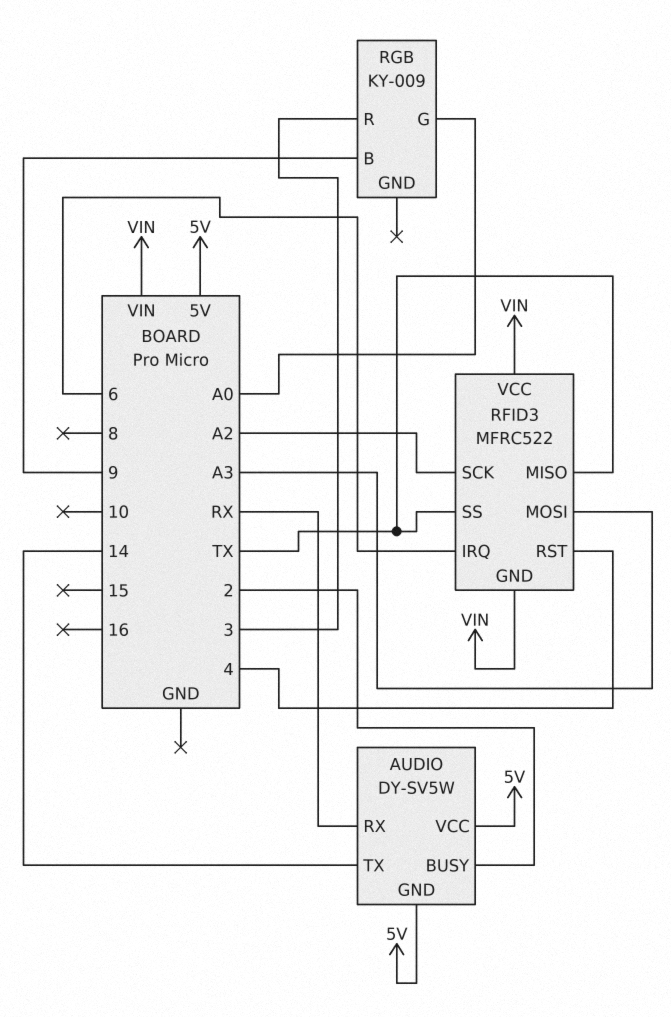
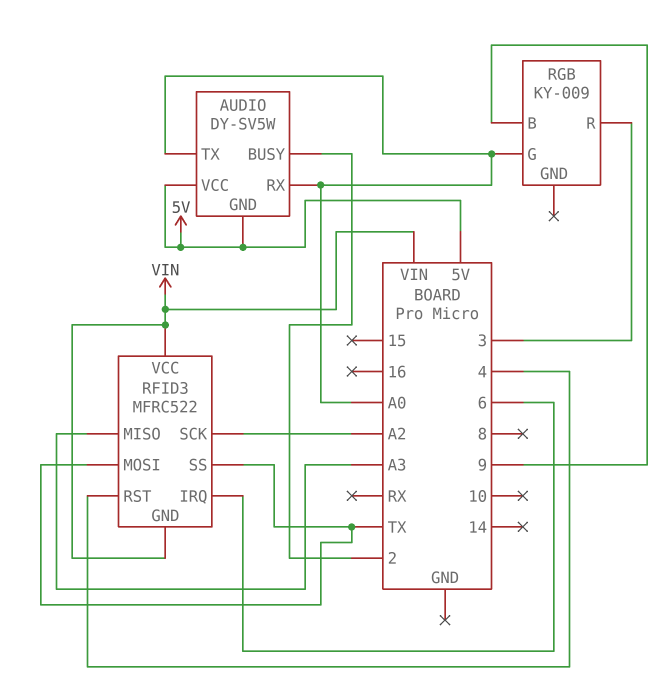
AUDIO pin RX: RX -> A0
AUDIO pin TX: 14 -> A0
RFID3 pin MISO: TX -> A3
RFID3 pin MOSI: A3 -> TX

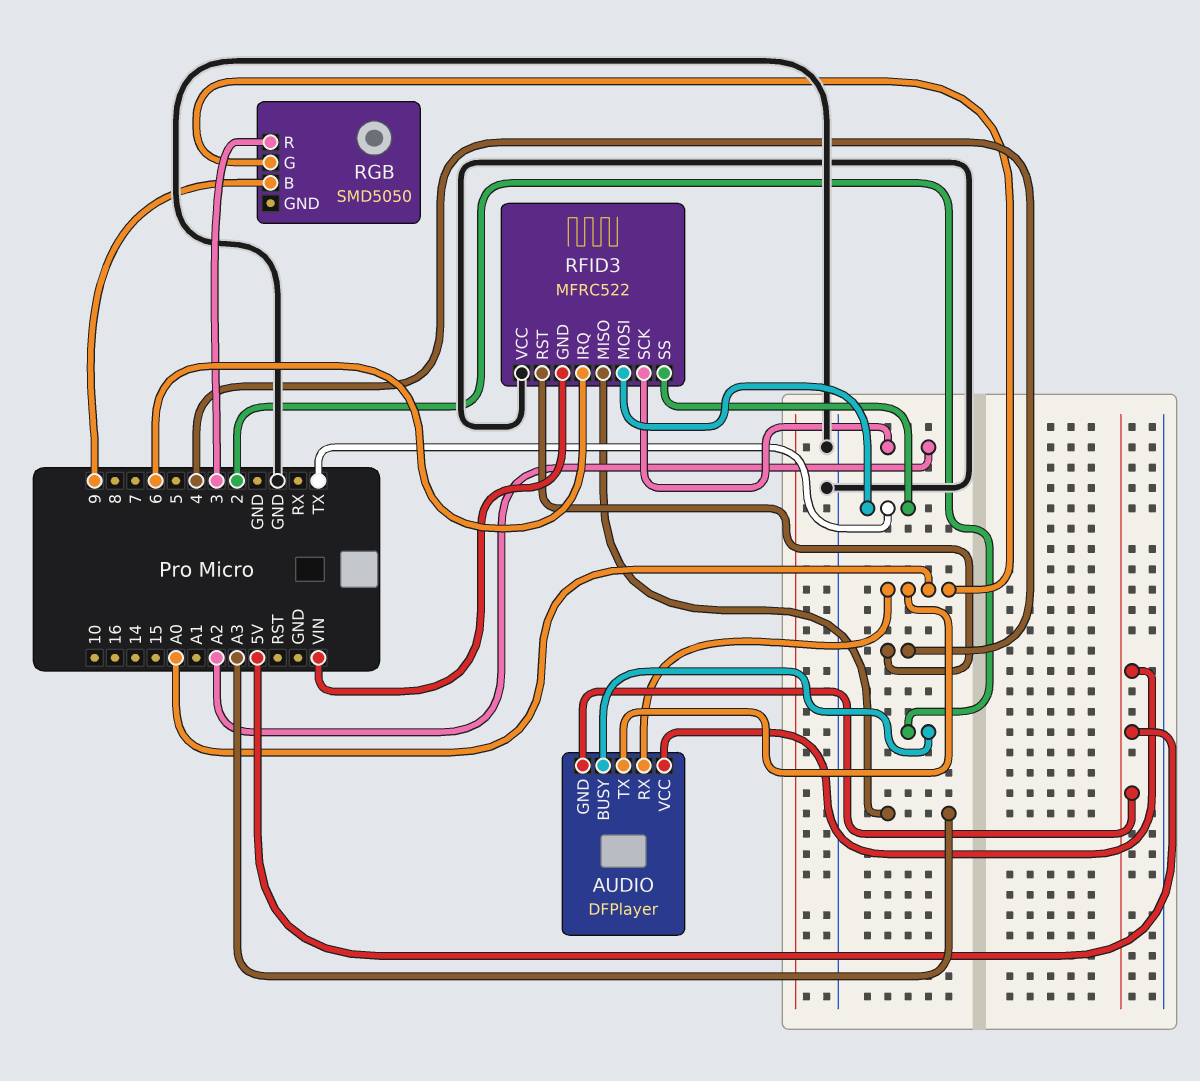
AUDIO: DY-SV5W -> DFPlayer
RFID3 pin VCC: VIN -> GND
RGB: KY-009 -> SMD5050

